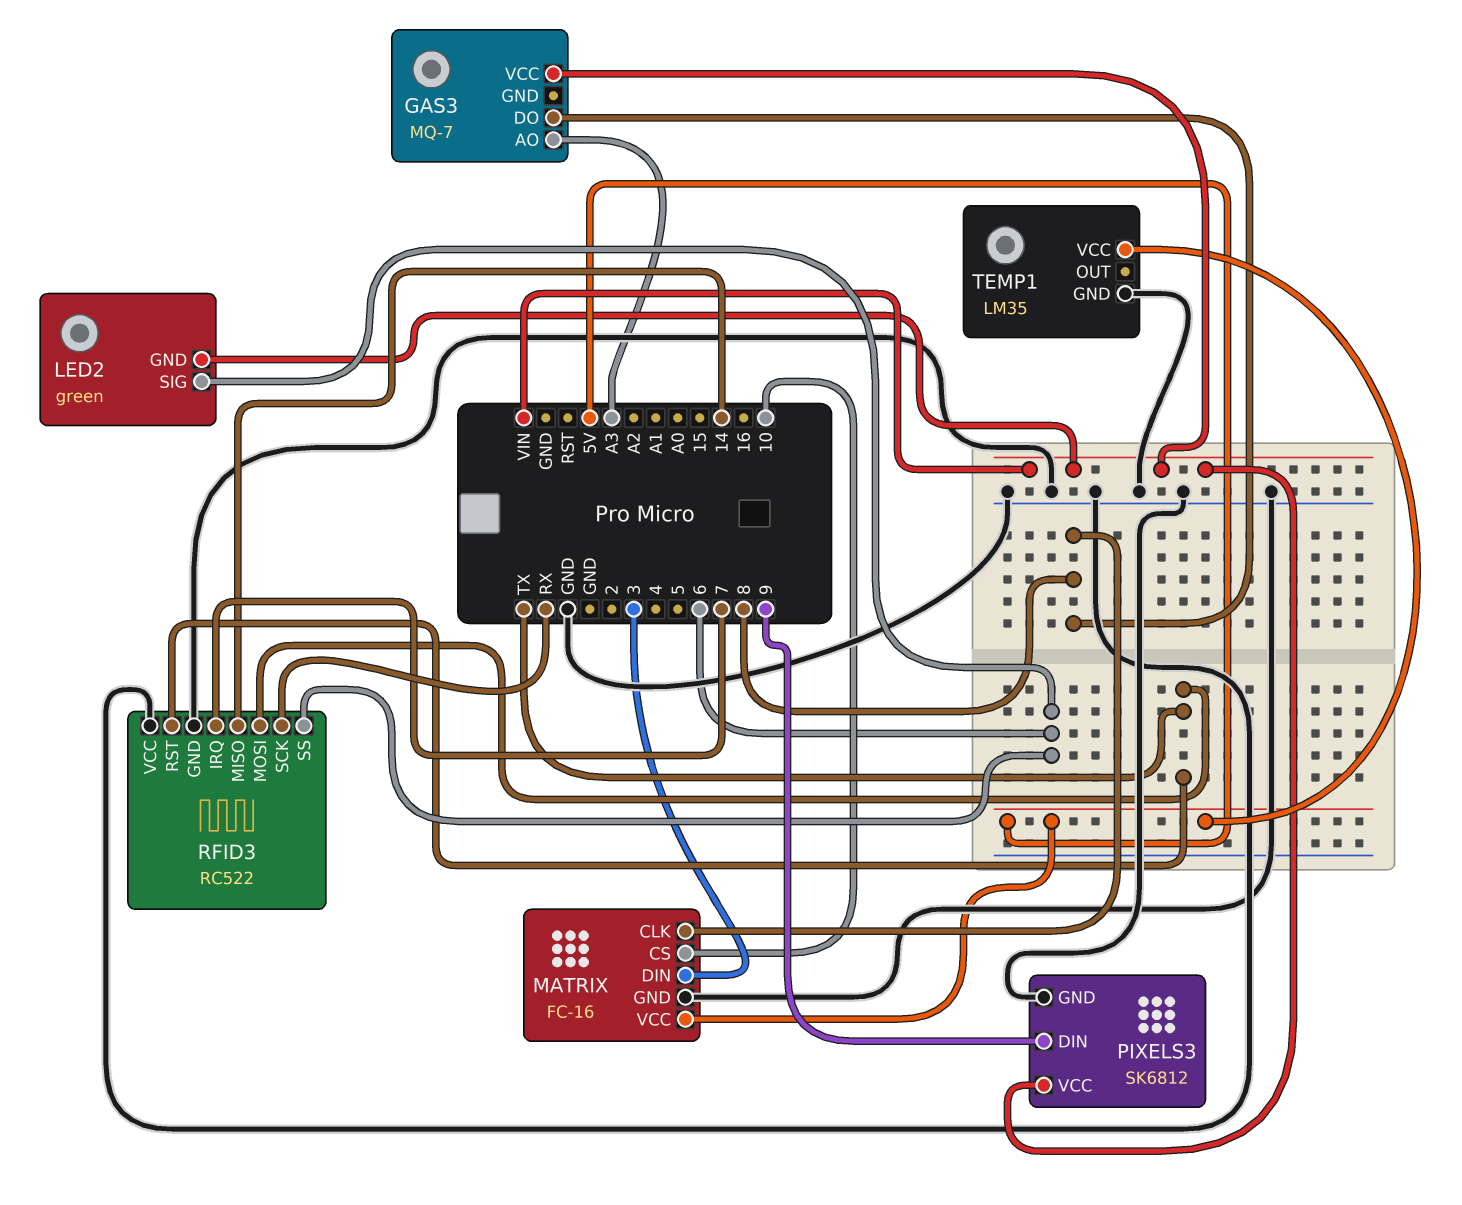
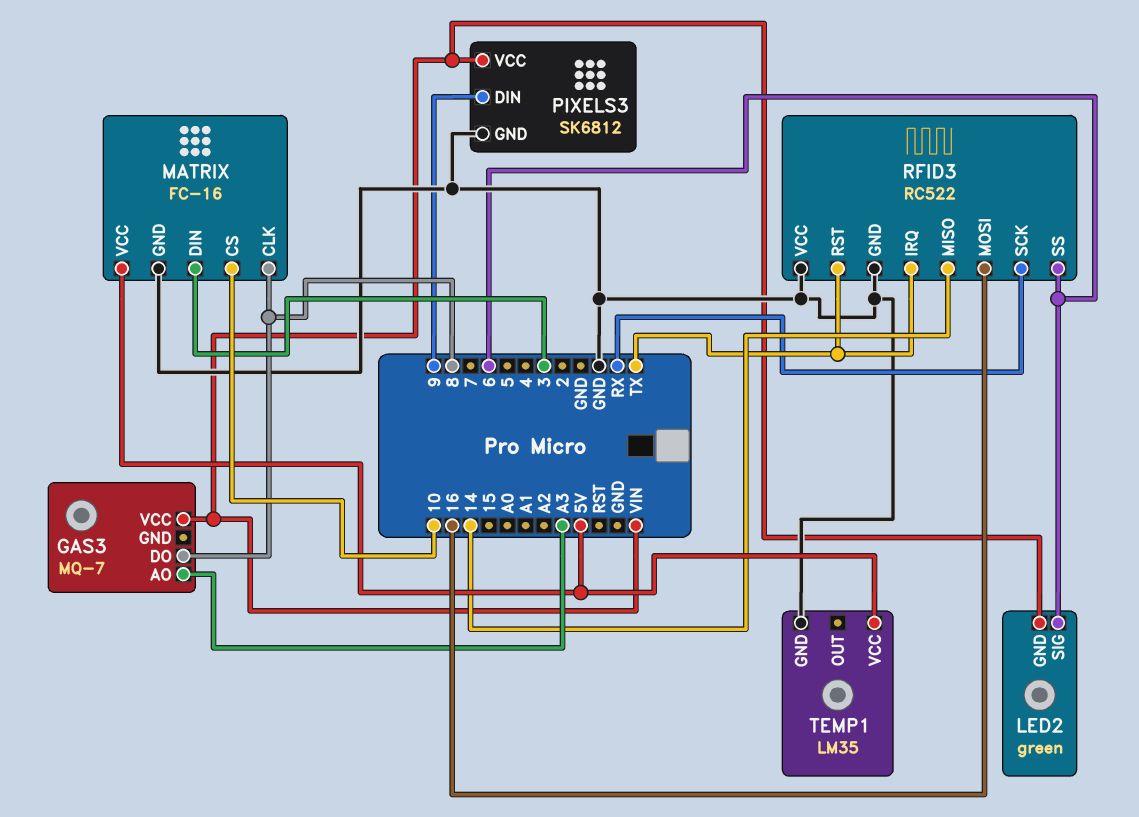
RFID3 pin IRQ: 7 -> TX
RFID3 pin MOSI: TX -> 16

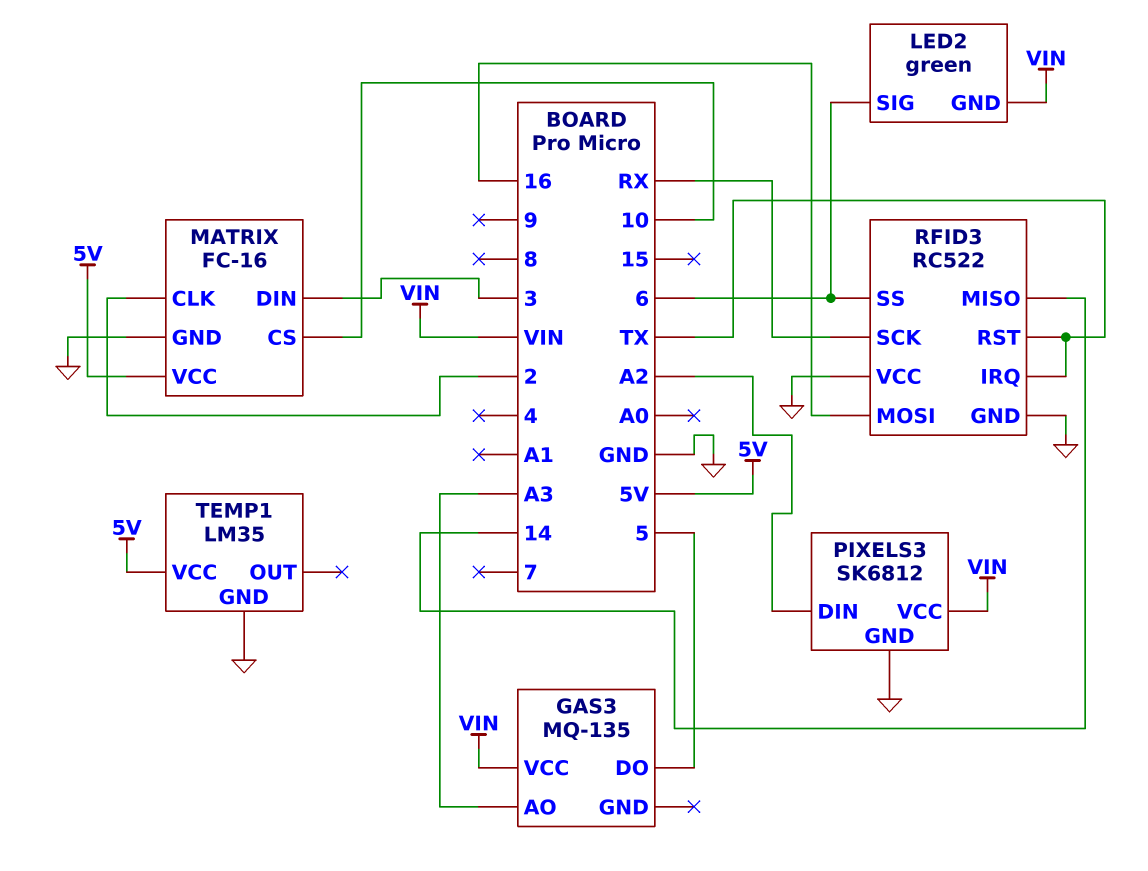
GAS3: MQ-7 -> MQ-135
GAS3 pin DO: 8 -> 5
MATRIX pin CLK: 8 -> 2
PIXELS3 pin DIN: 9 -> A2

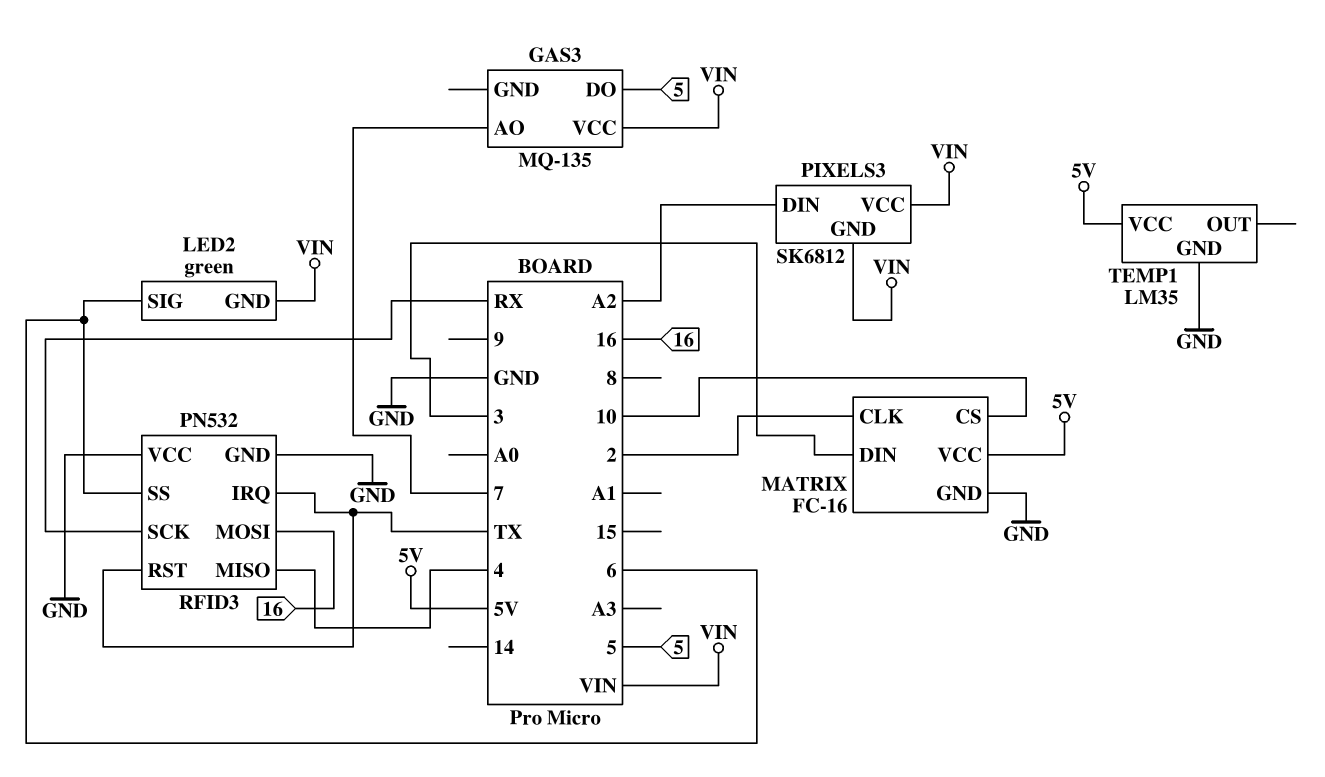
GAS3 pin AO: A3 -> 7
PIXELS3 pin GND: GND -> VIN
RFID3: RC522 -> PN532
RFID3 pin MISO: 14 -> 4

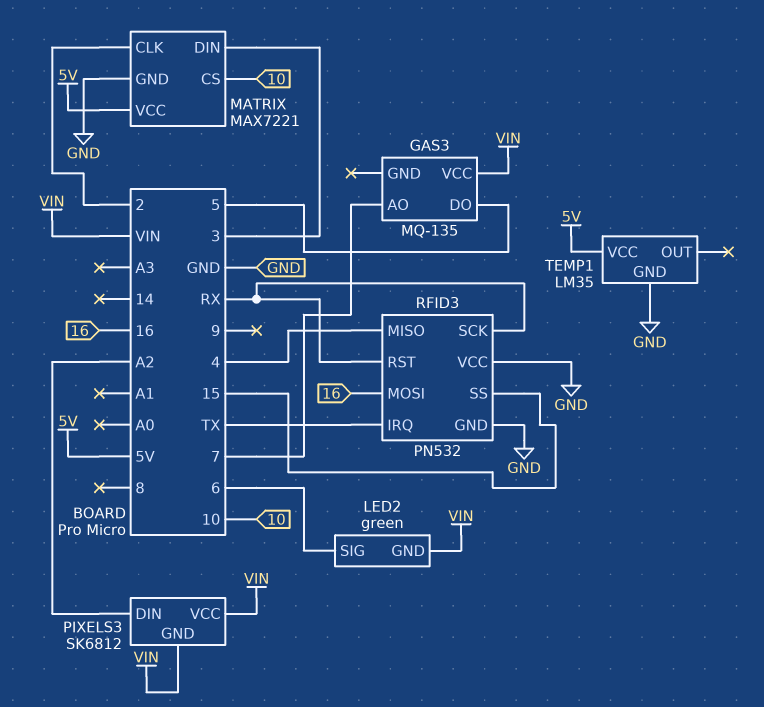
MATRIX: FC-16 -> MAX7221
RFID3 pin RST: TX -> RX
RFID3 pin SS: 6 -> 15

